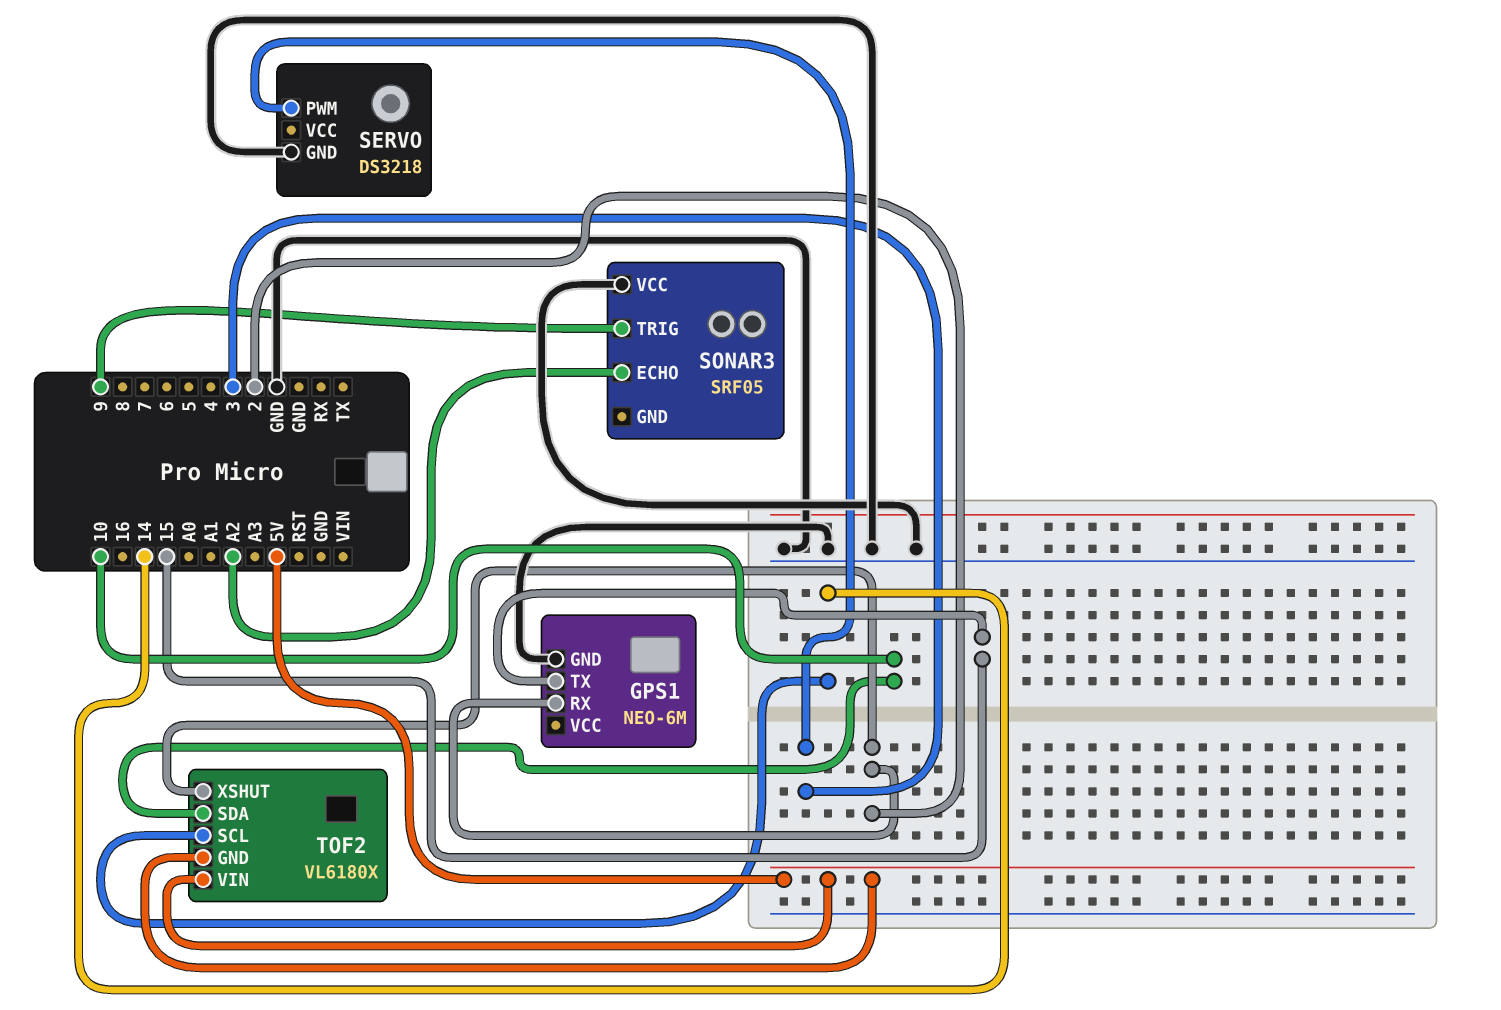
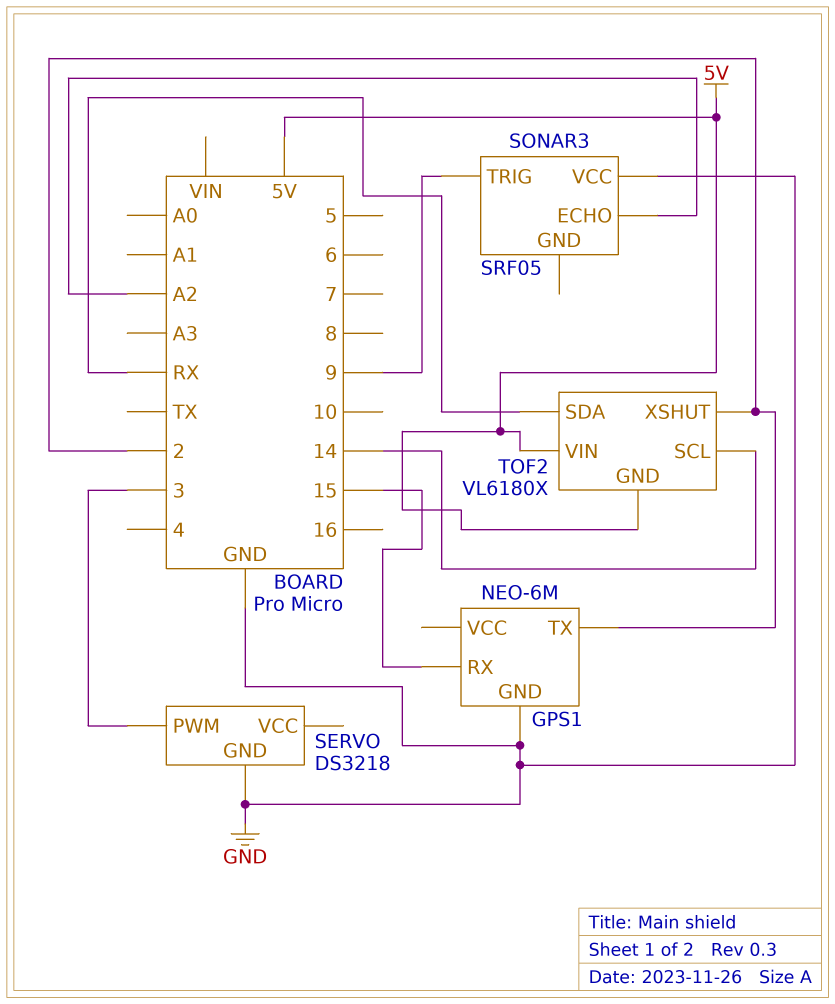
GPS1 pin RX: 2 -> 15
GPS1 pin TX: 15 -> 2
TOF2 pin SDA: 10 -> RX

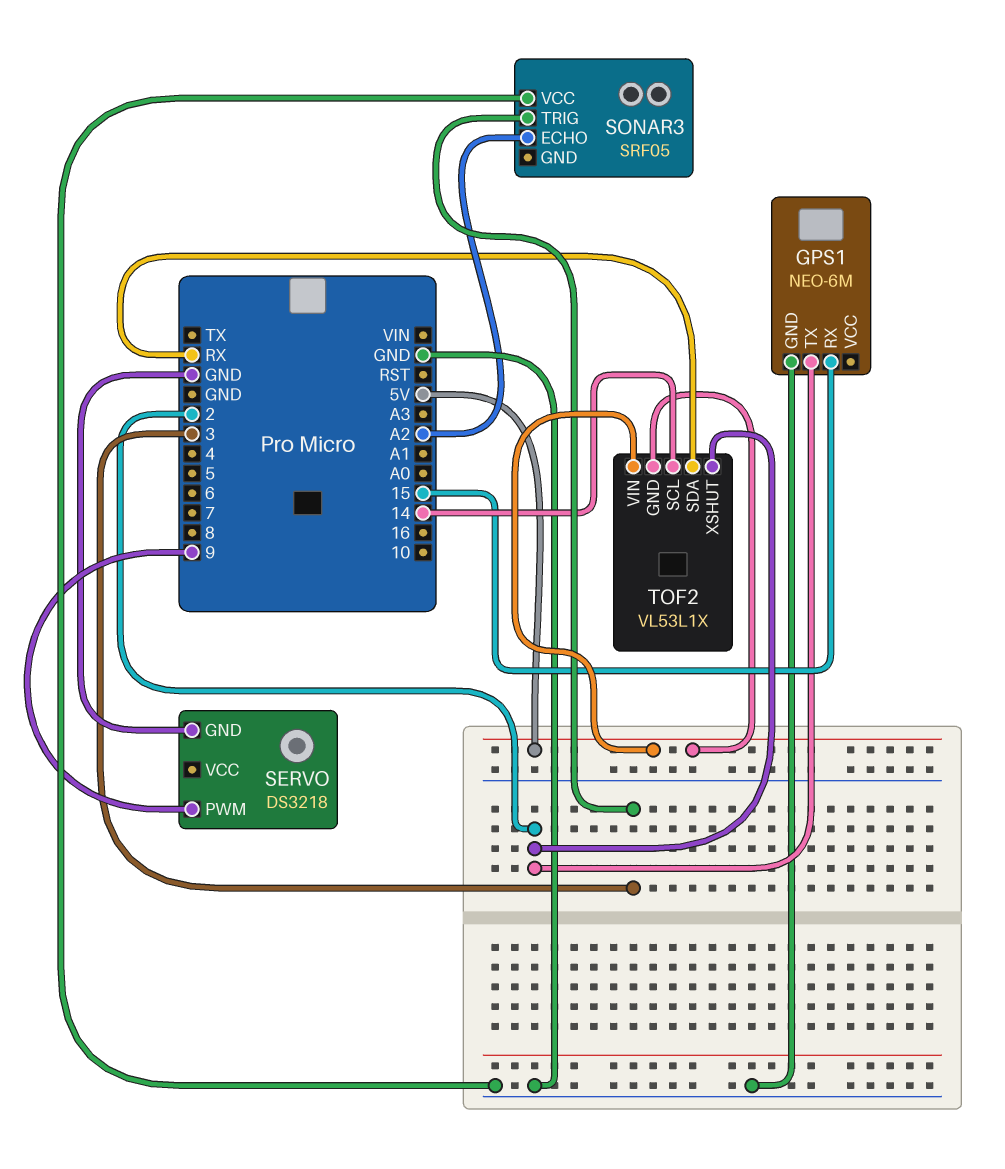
SERVO pin PWM: 3 -> 9
SONAR3 pin TRIG: 9 -> 3
TOF2: VL6180X -> VL53L1X

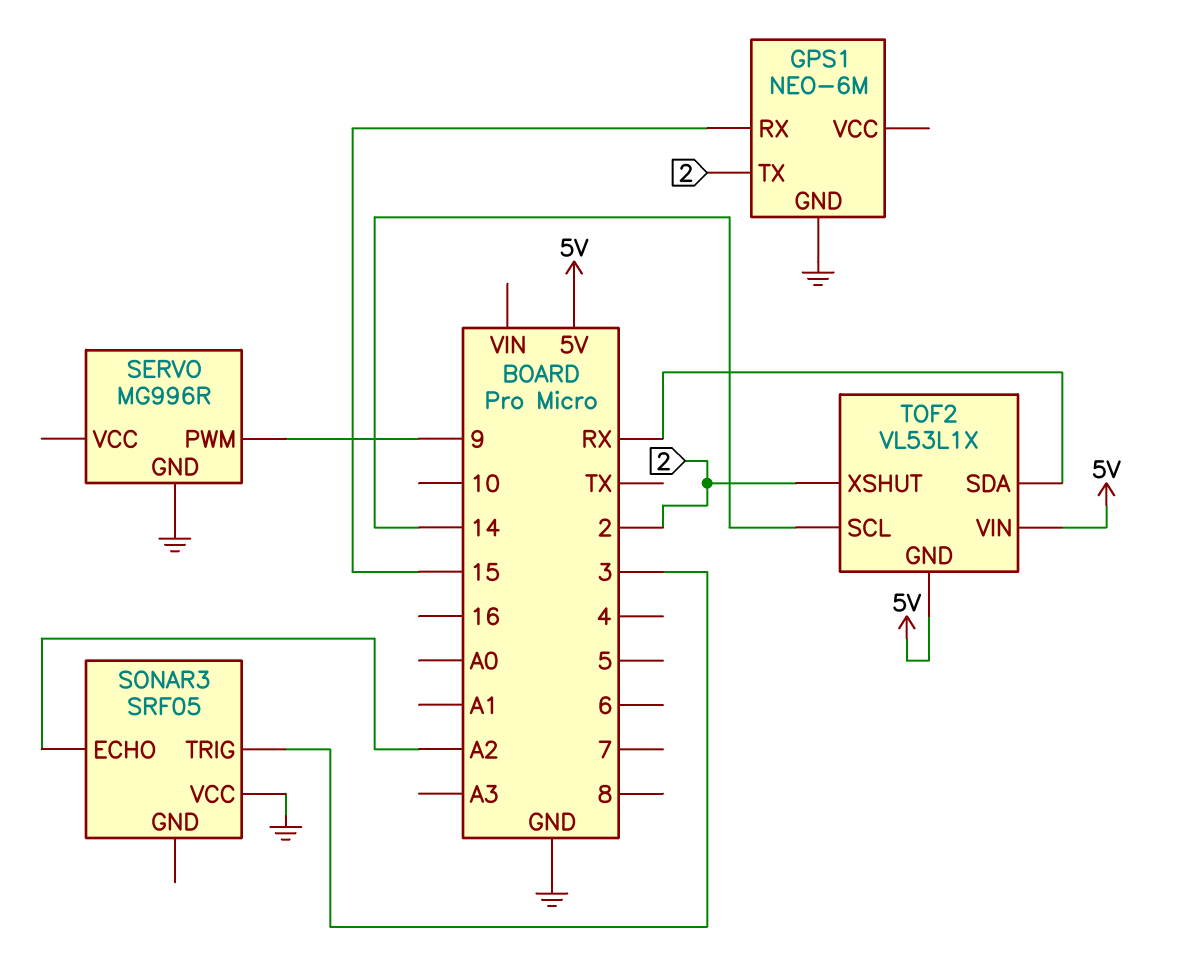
SERVO: DS3218 -> MG996R

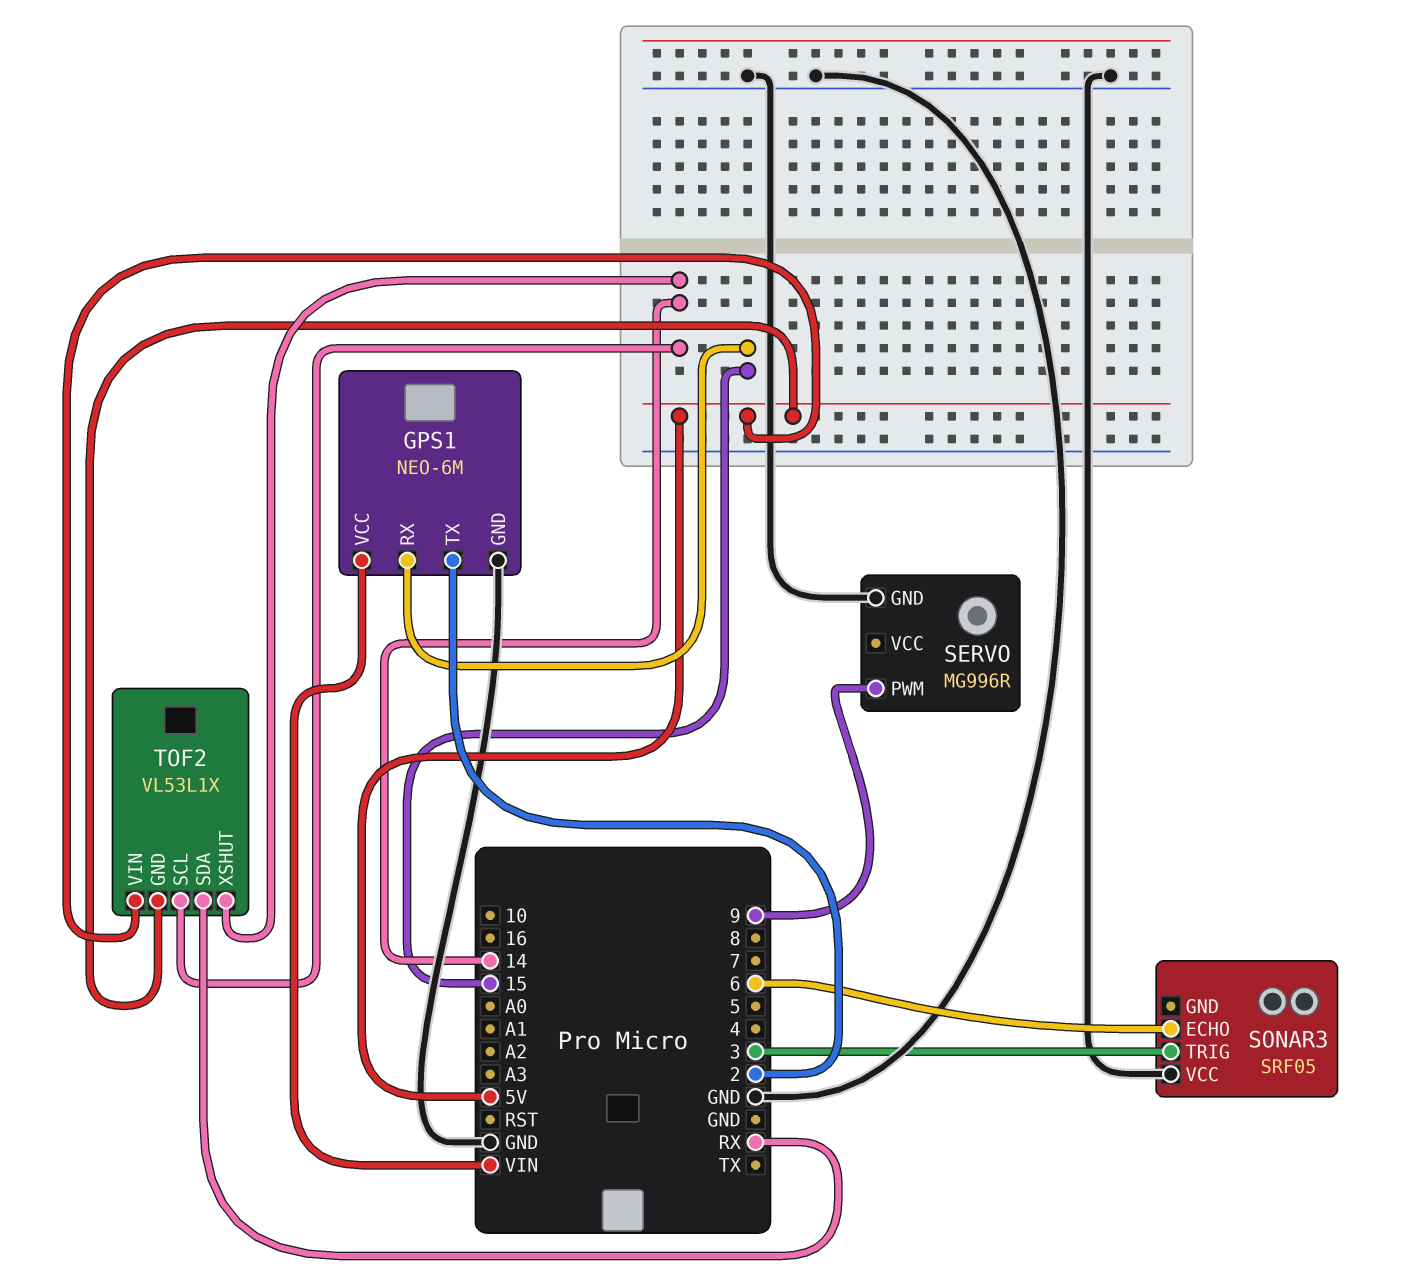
GPS1 pin VCC: none -> VIN
SONAR3 pin ECHO: A2 -> 6
TOF2 pin XSHUT: 2 -> 14

